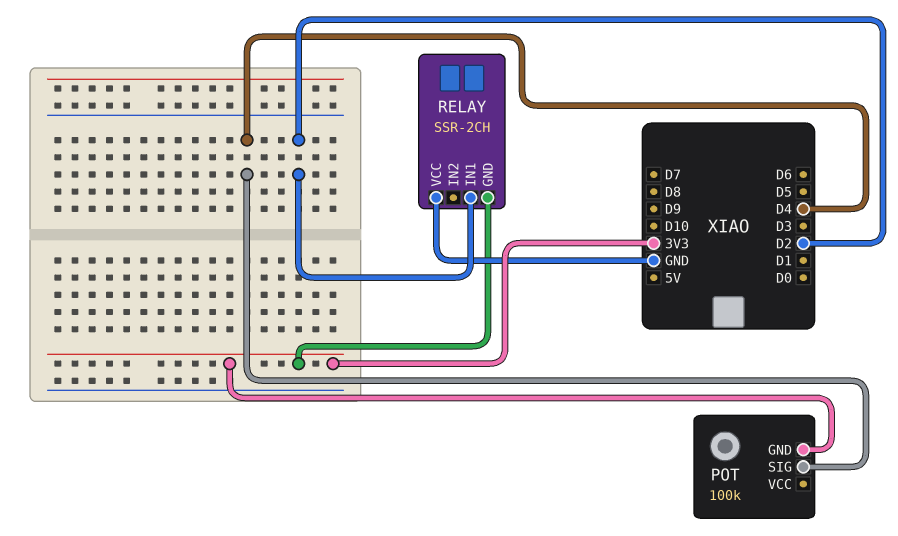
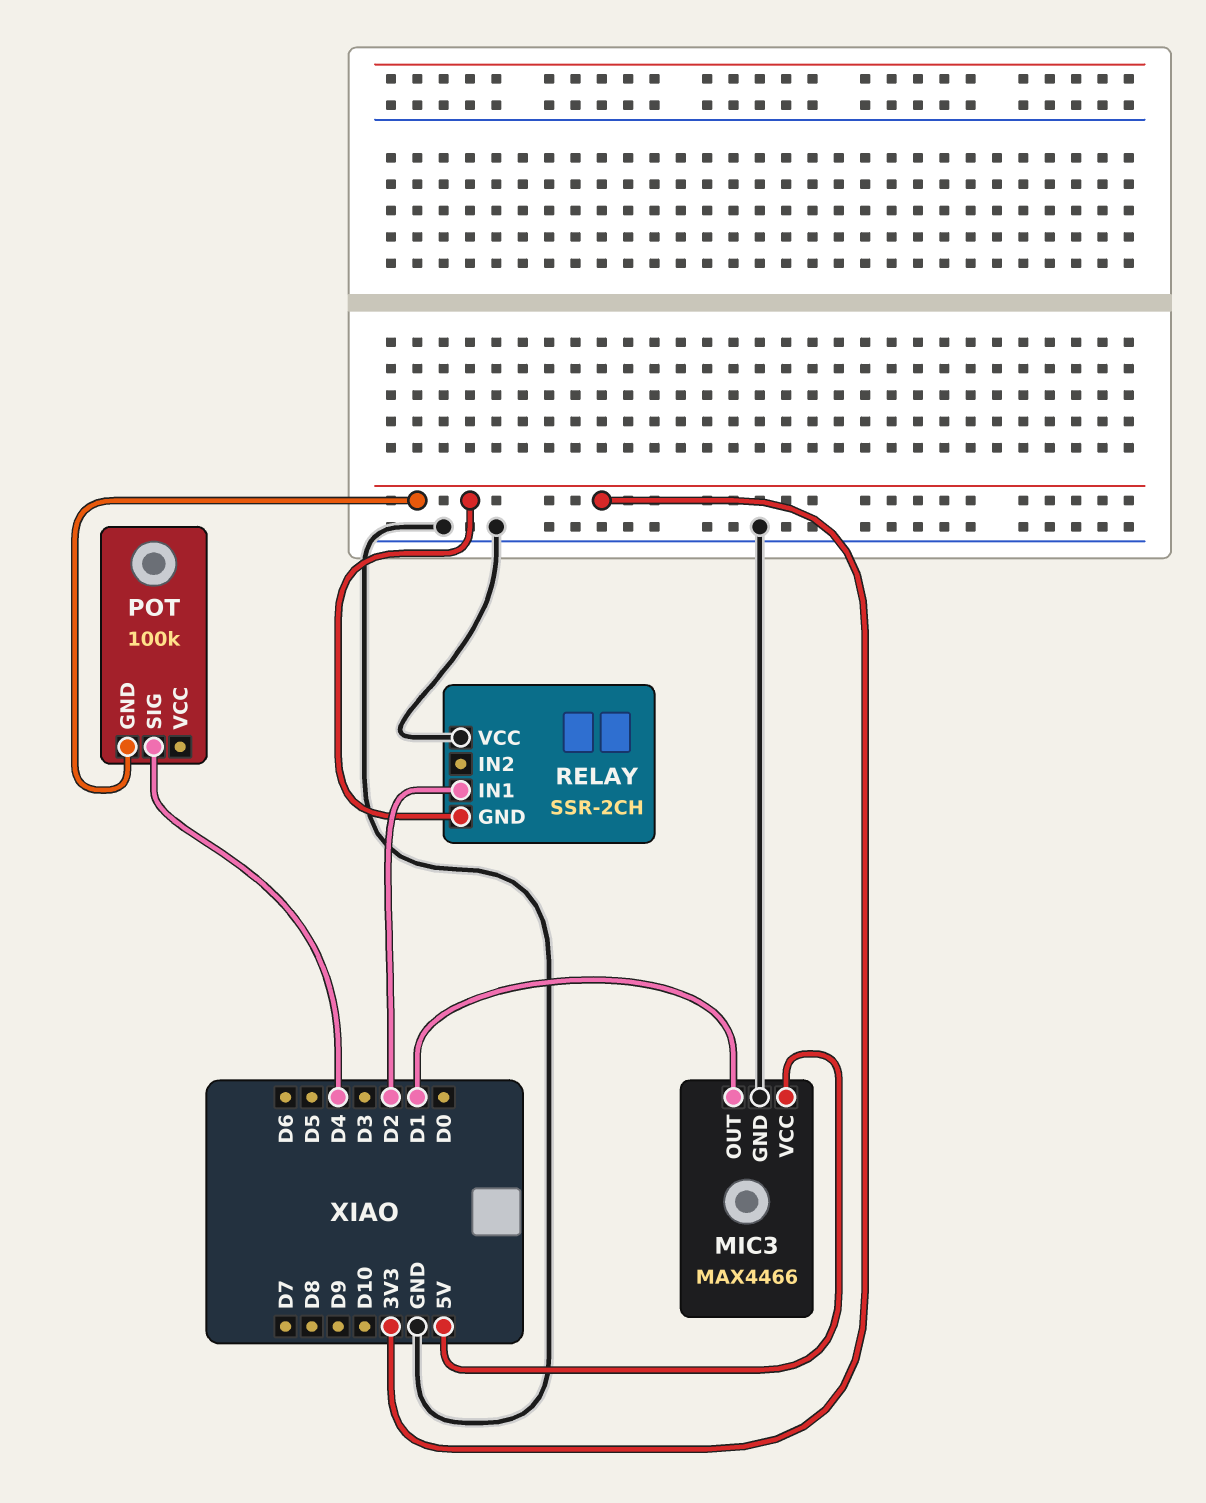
MIC3: none -> MAX4466
MIC3 pin GND: none -> GND
MIC3 pin OUT: none -> D1
MIC3 pin VCC: none -> 5V

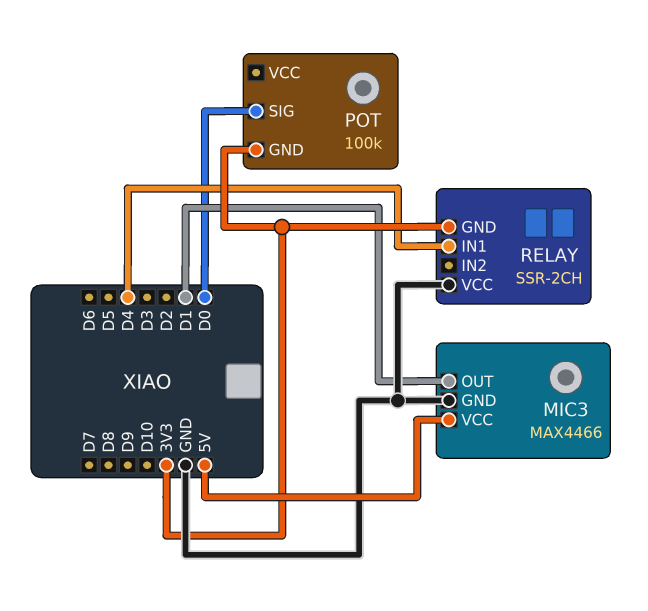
POT pin SIG: D4 -> D0
RELAY pin IN1: D2 -> D4

